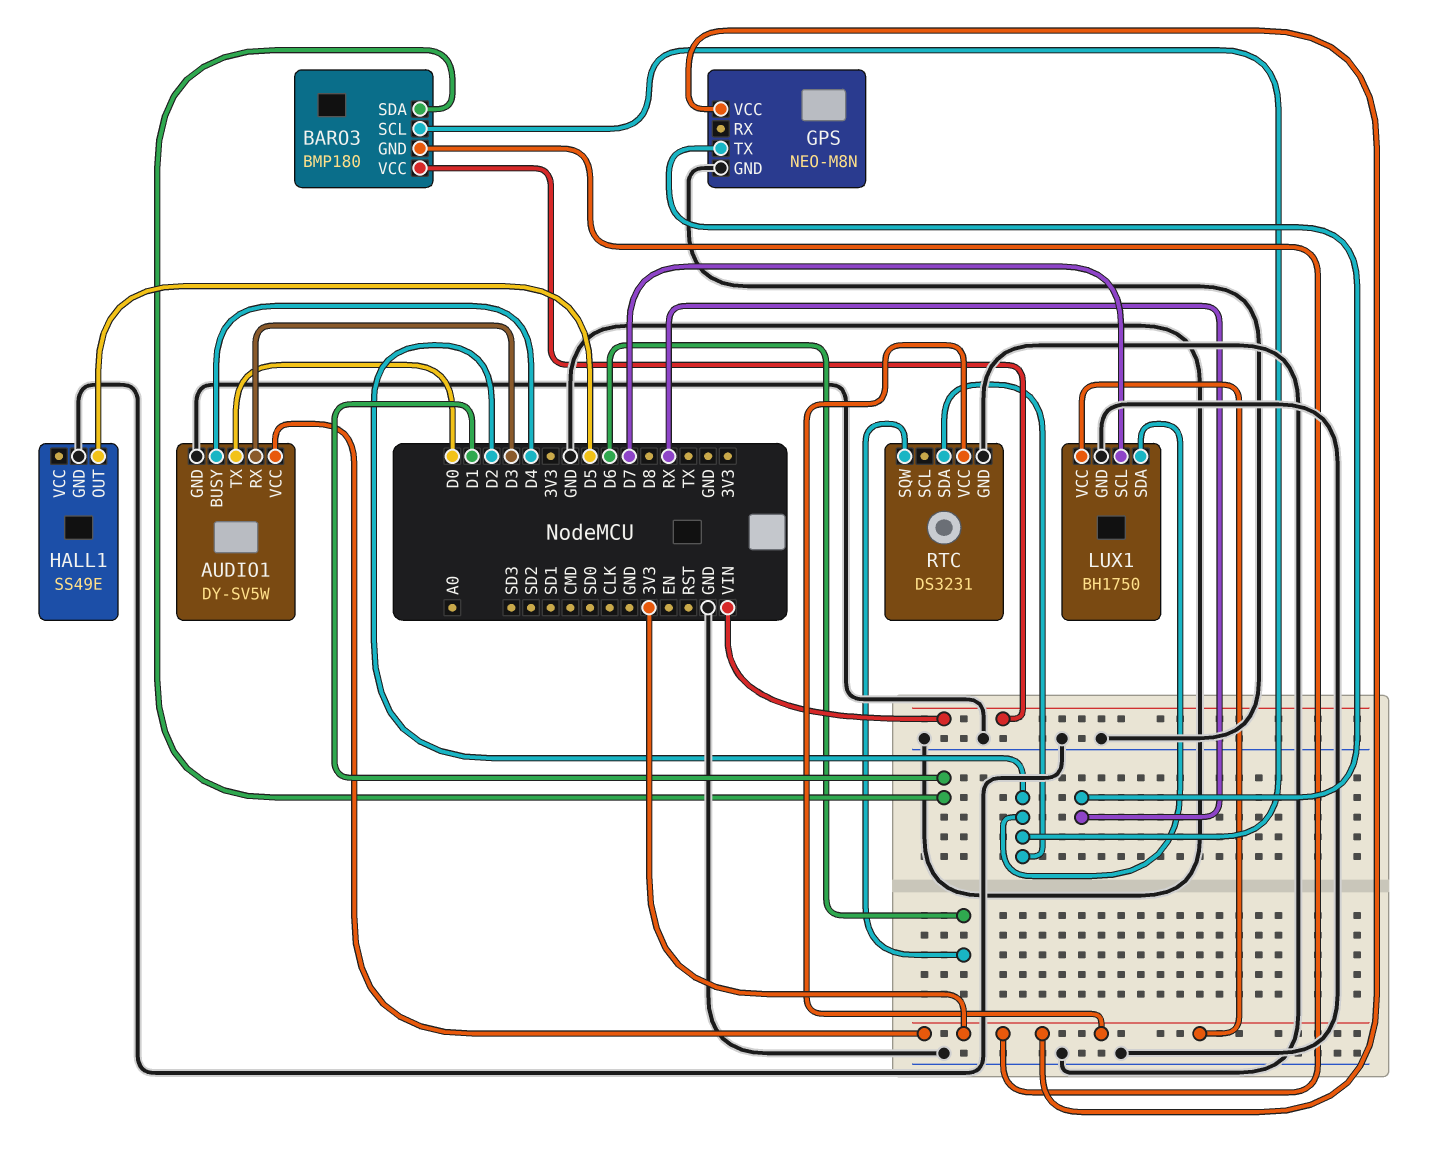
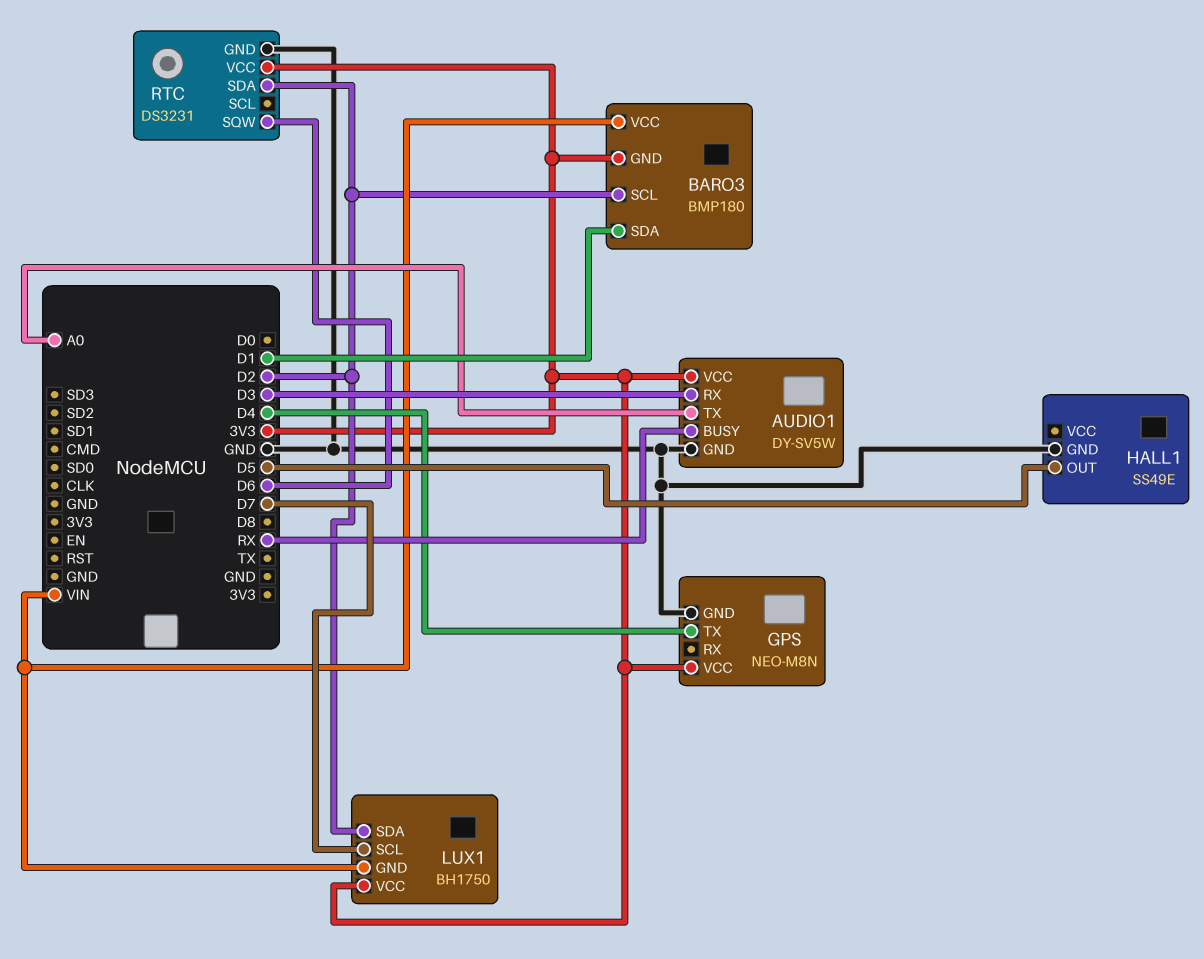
AUDIO1 pin BUSY: D4 -> RX
AUDIO1 pin TX: D0 -> A0
GPS pin TX: RX -> D4
LUX1 pin GND: GND -> VIN

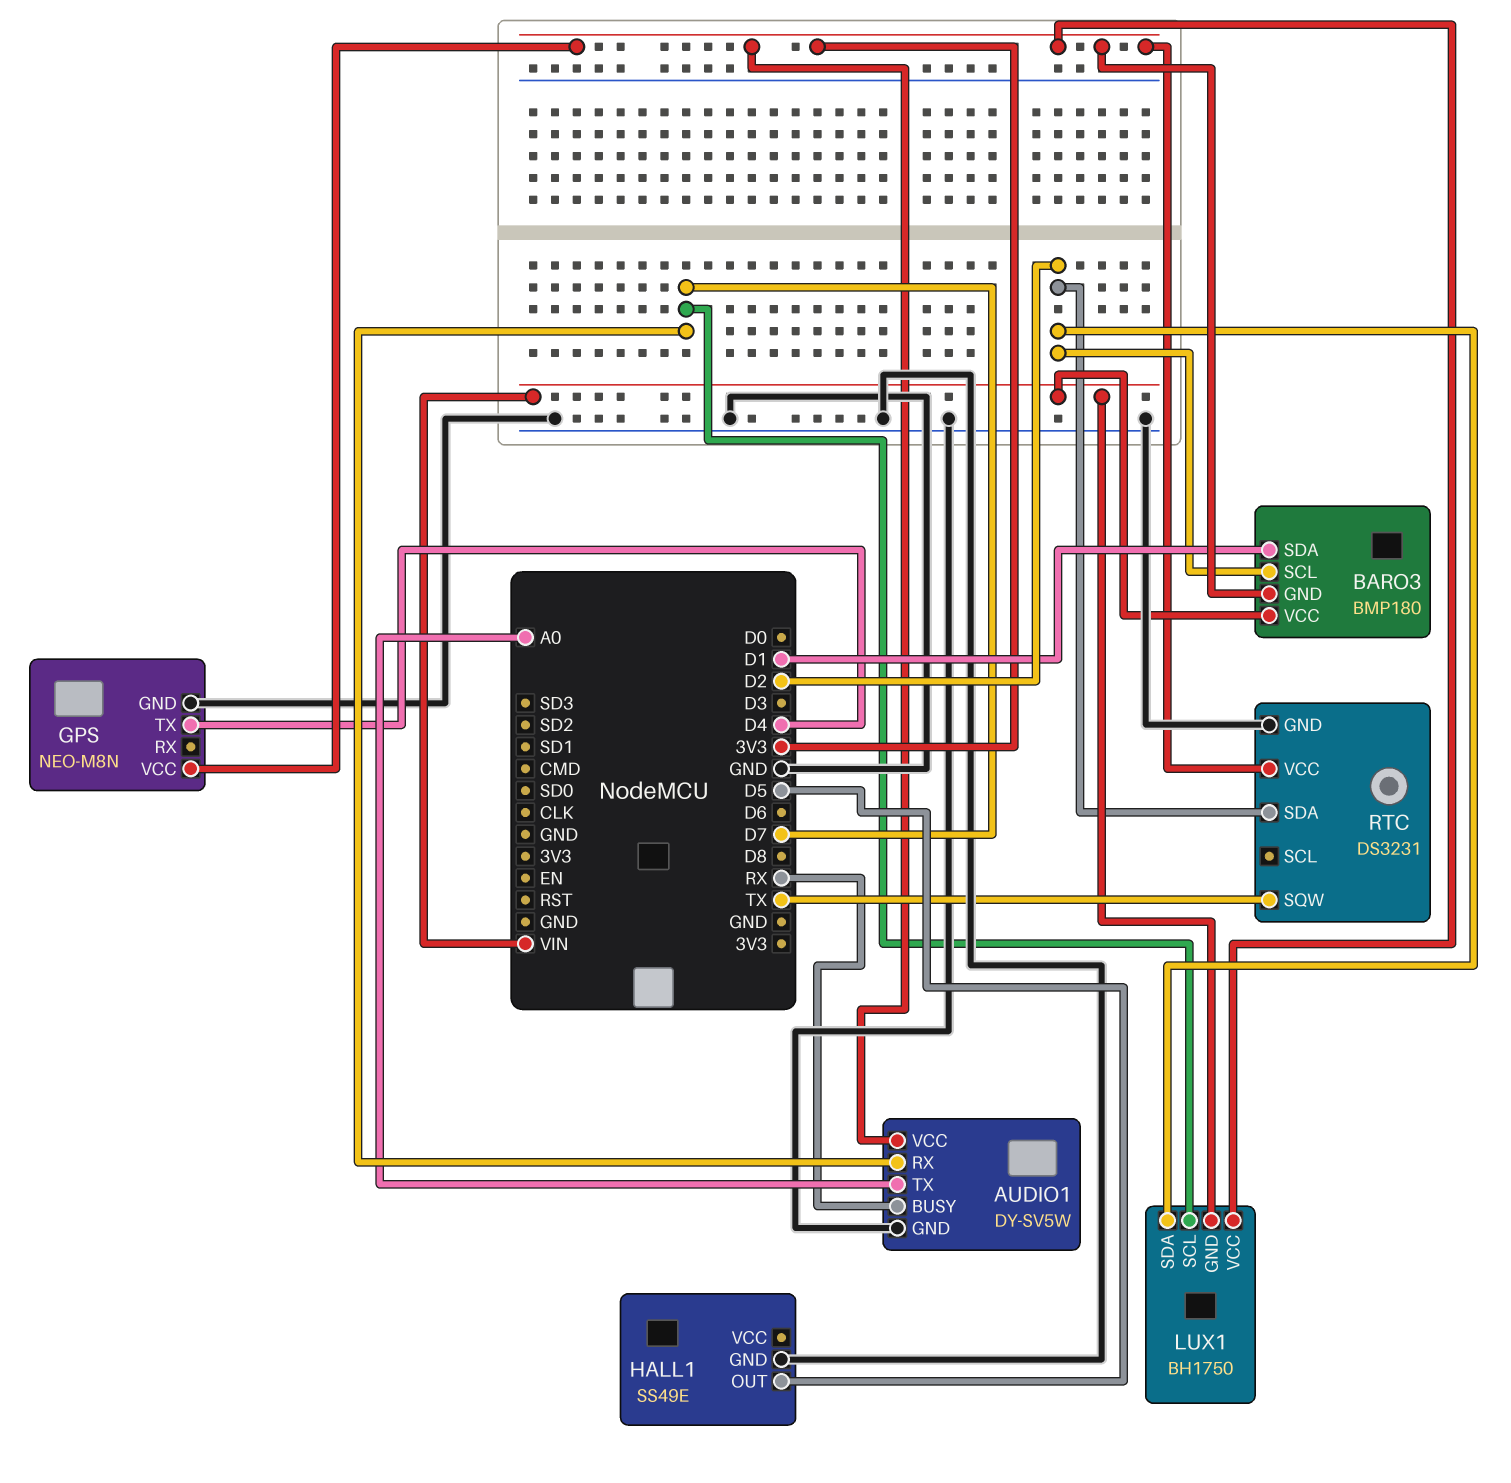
AUDIO1 pin RX: D3 -> D7
RTC pin SQW: D6 -> TX

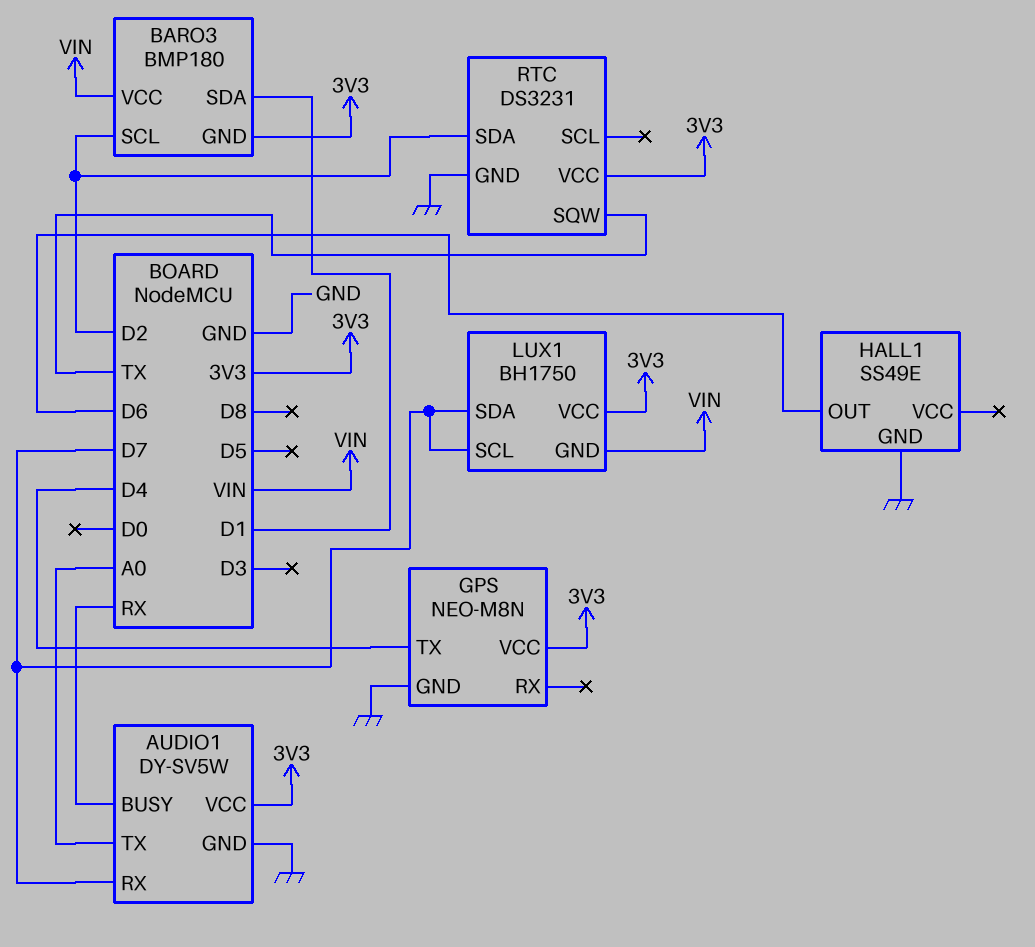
HALL1 pin OUT: D5 -> D6
LUX1 pin SDA: D2 -> D7

